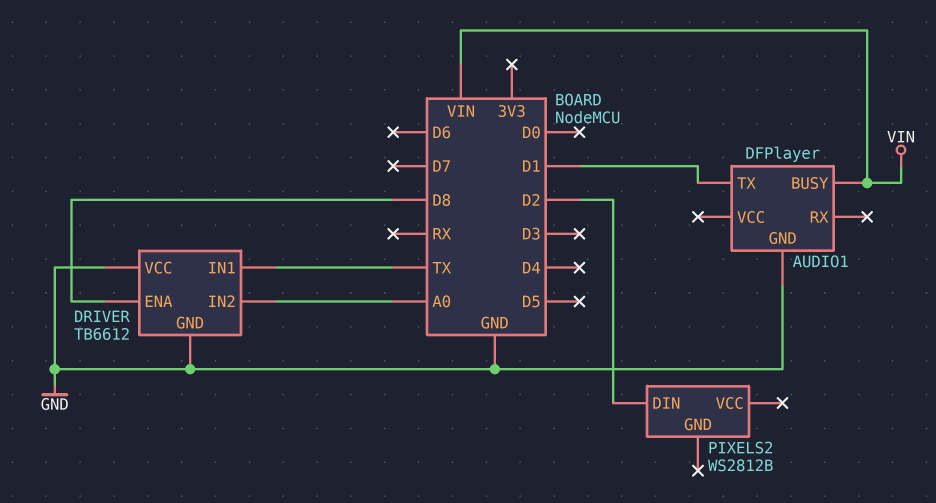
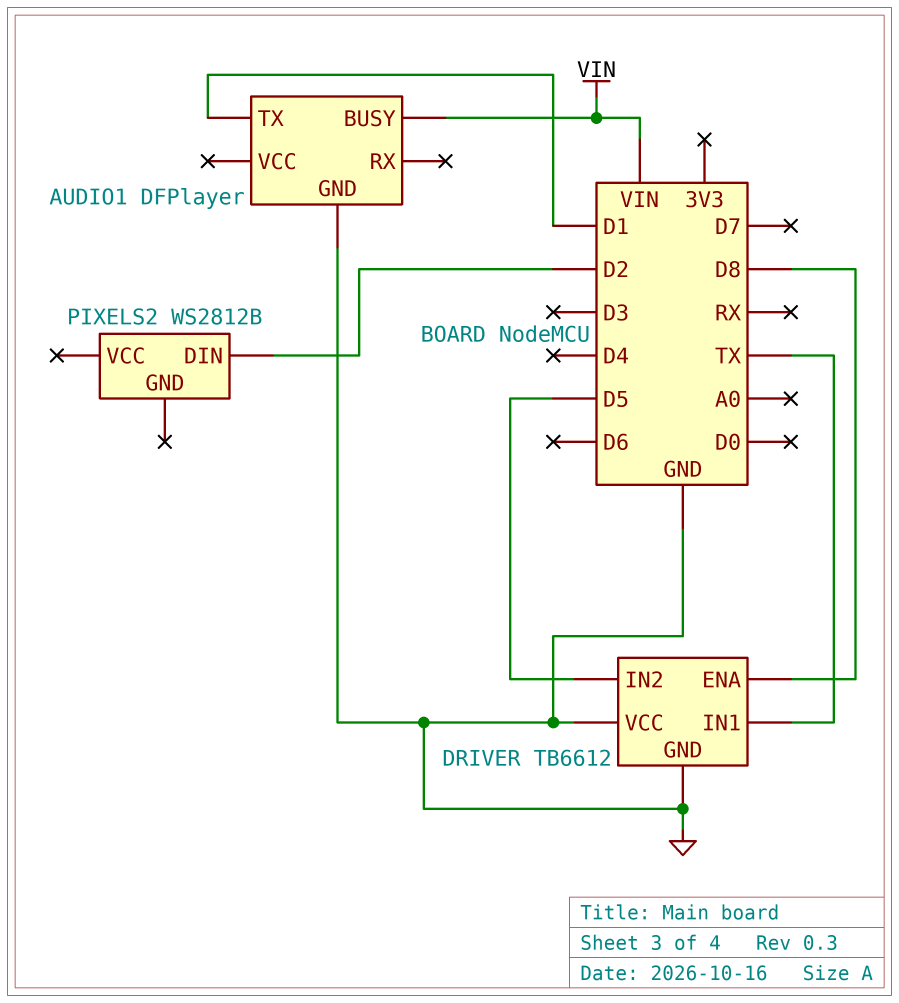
DRIVER pin IN2: A0 -> D5

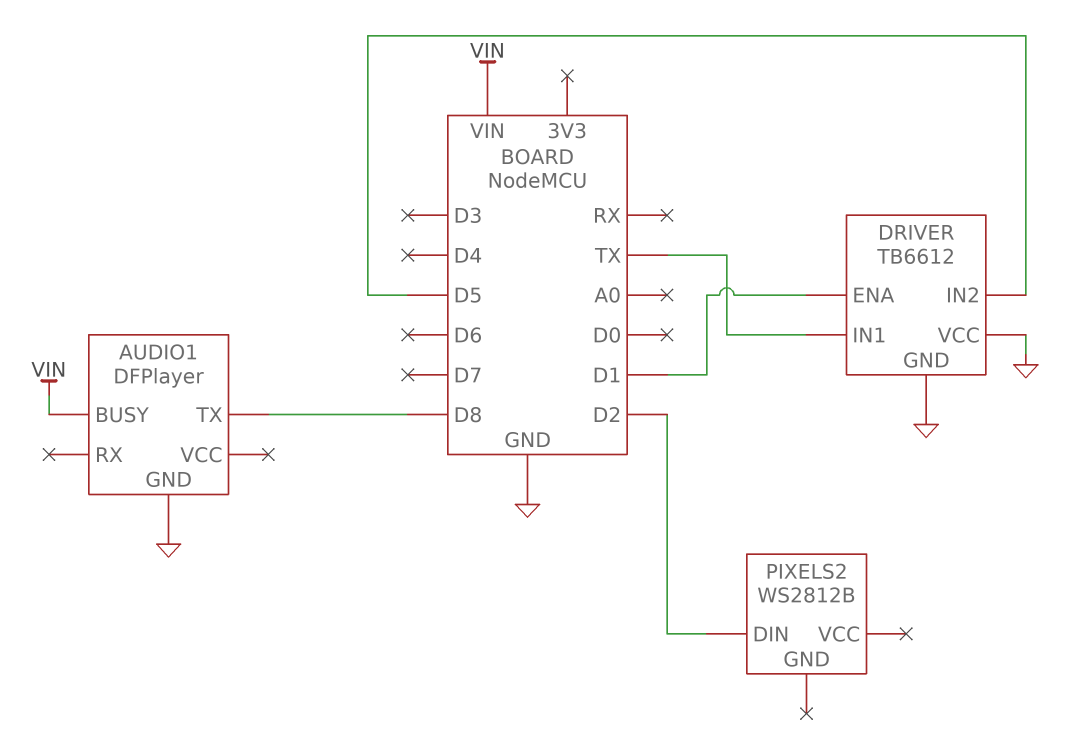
AUDIO1 pin TX: D1 -> D8
DRIVER pin ENA: D8 -> D1

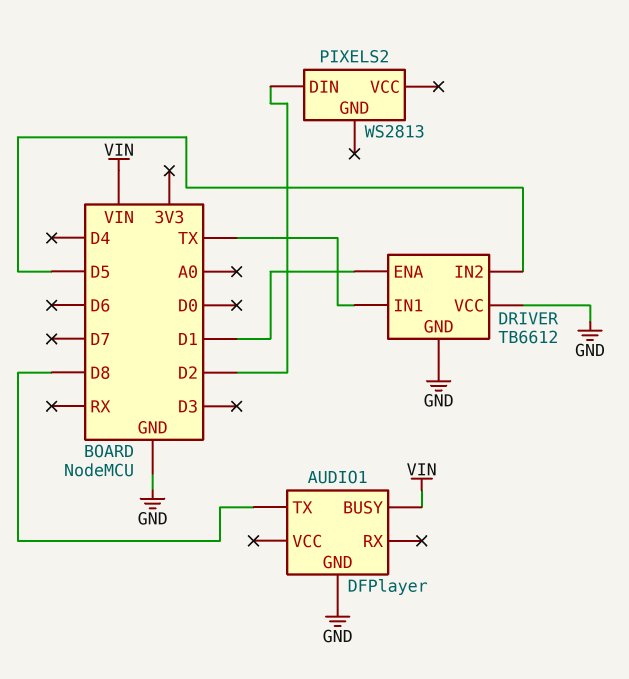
PIXELS2: WS2812B -> WS2813

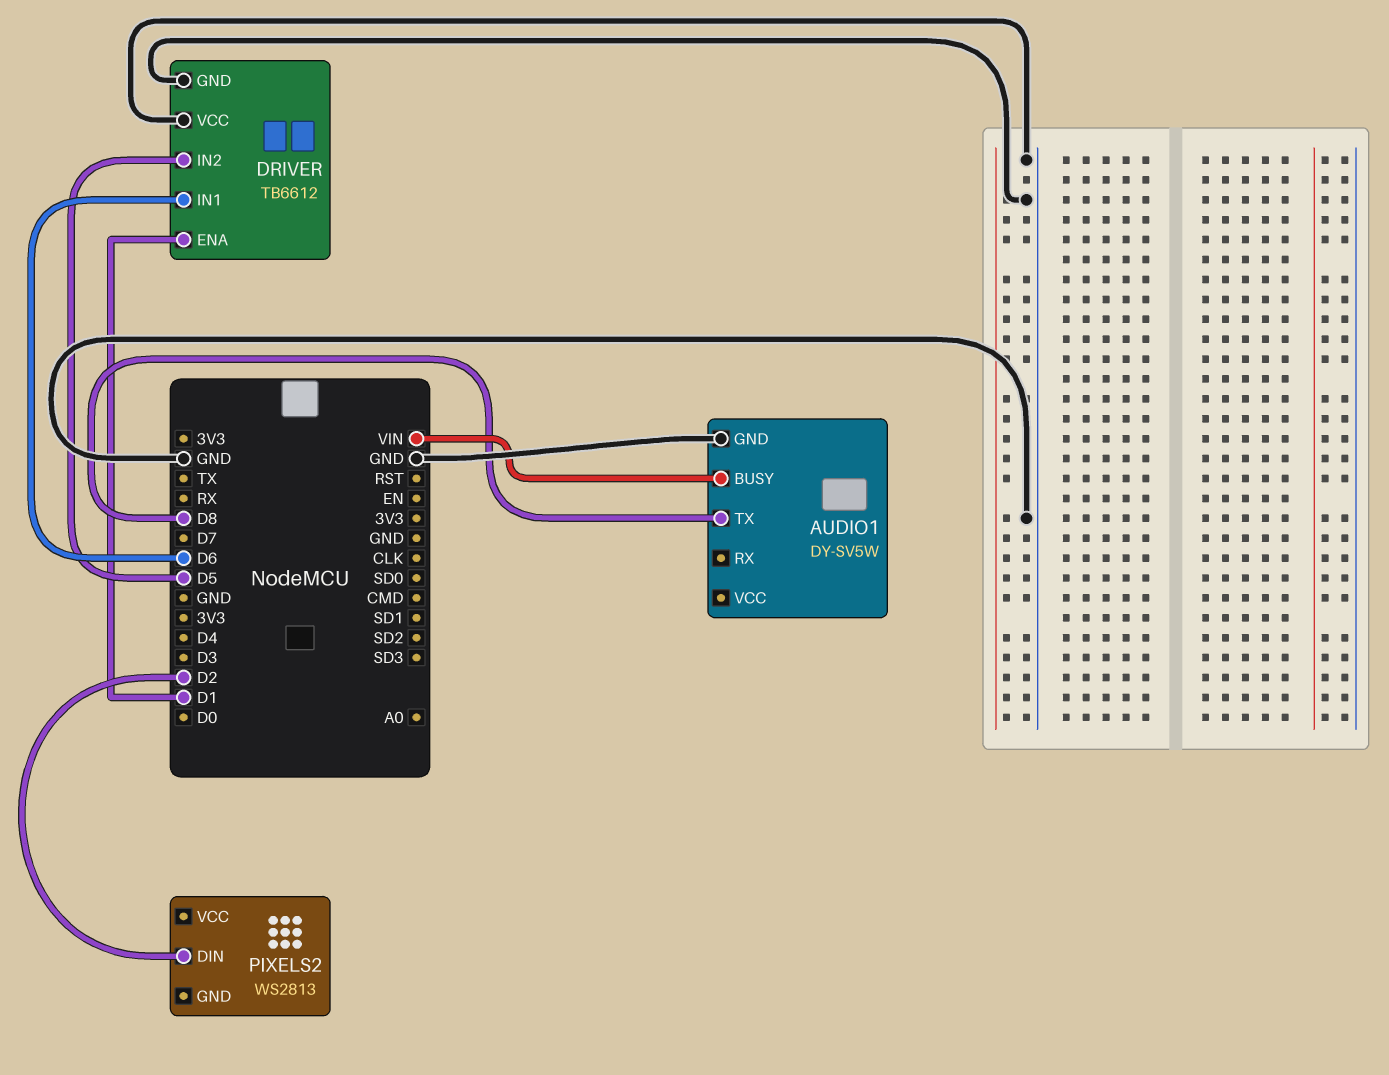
AUDIO1: DFPlayer -> DY-SV5W
DRIVER pin IN1: TX -> D6

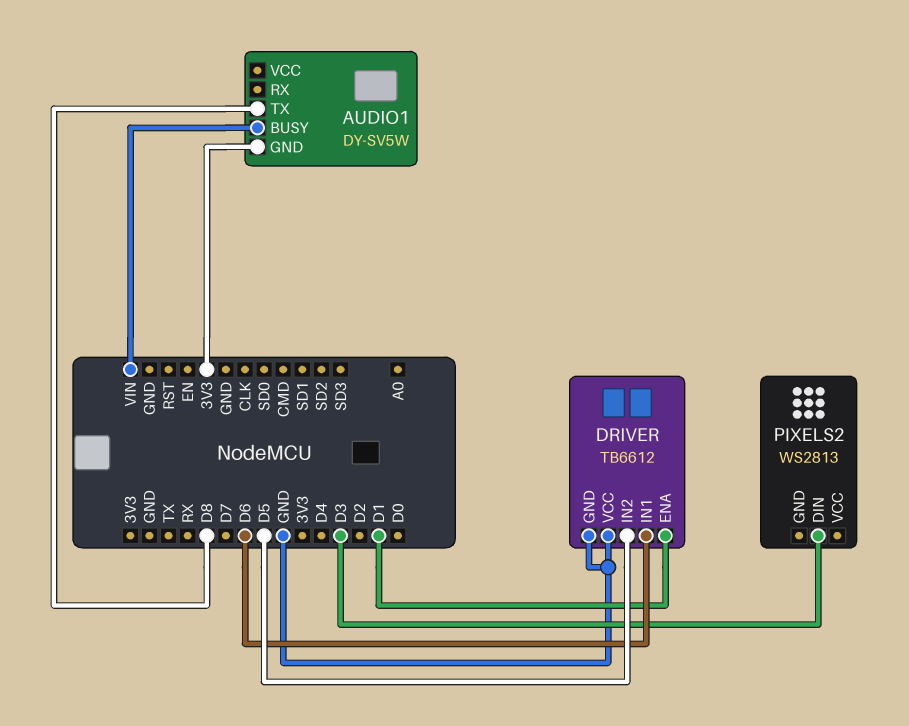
AUDIO1 pin GND: GND -> 3V3
PIXELS2 pin DIN: D2 -> D3

